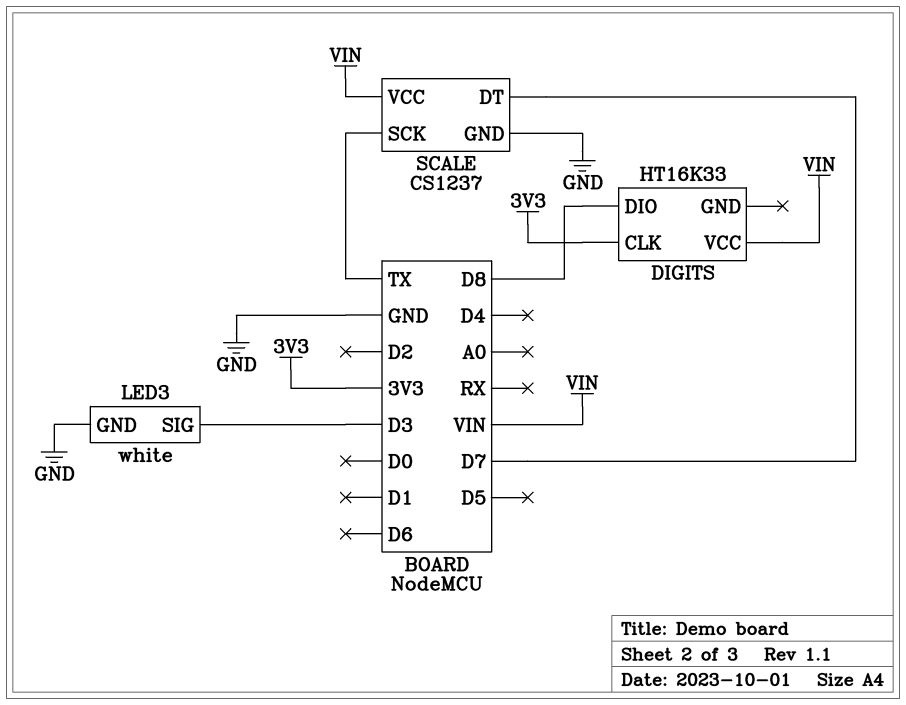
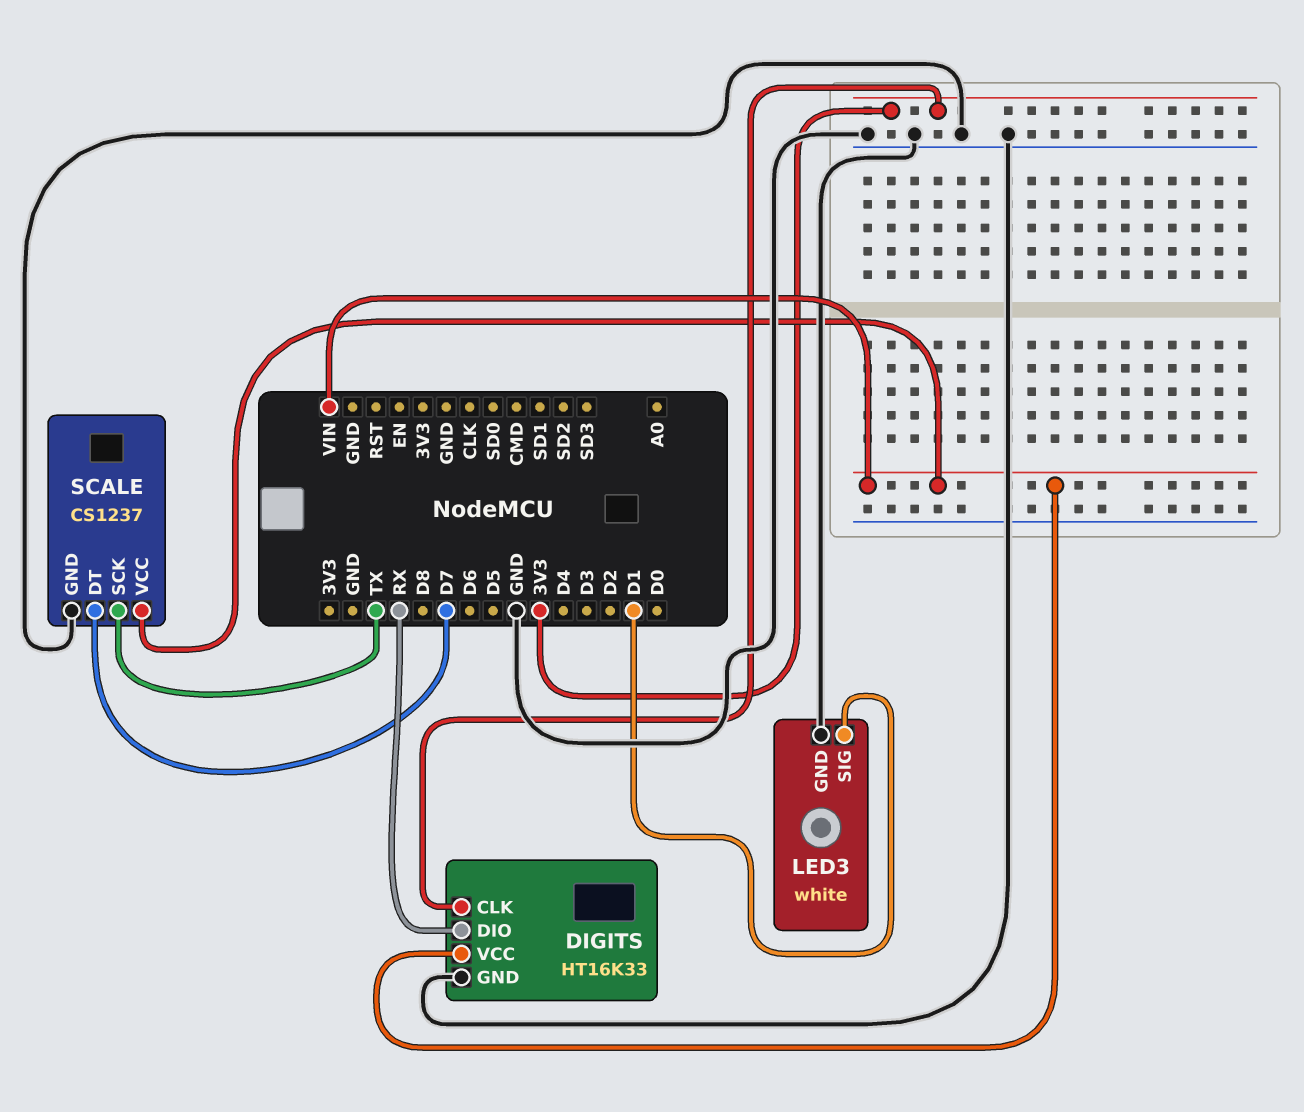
DIGITS pin DIO: D8 -> RX
DIGITS pin GND: none -> GND
LED3 pin SIG: D3 -> D1

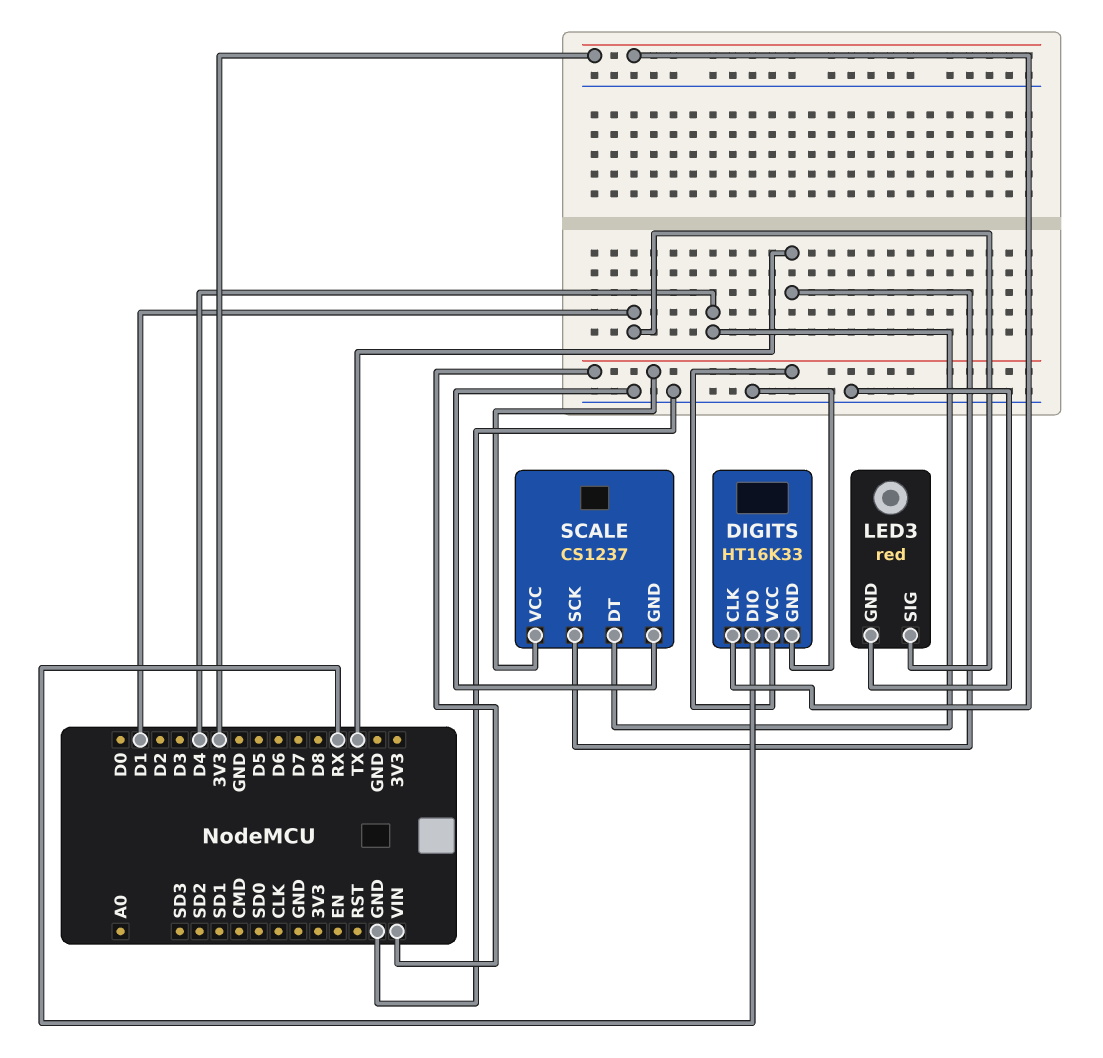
LED3: white -> red
SCALE pin DT: D7 -> D4

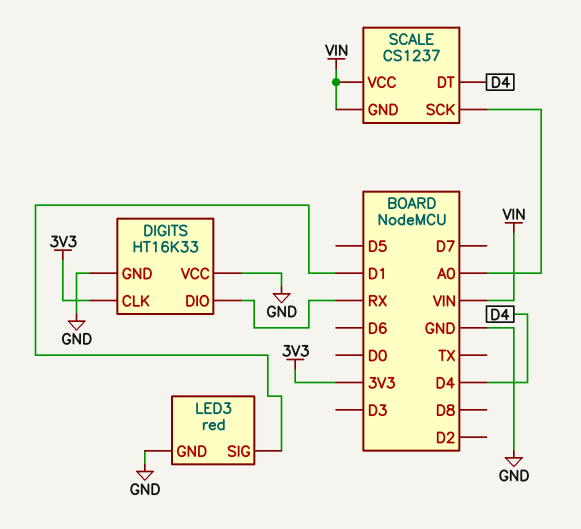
DIGITS pin VCC: VIN -> GND
SCALE pin GND: GND -> VIN
SCALE pin SCK: TX -> A0

